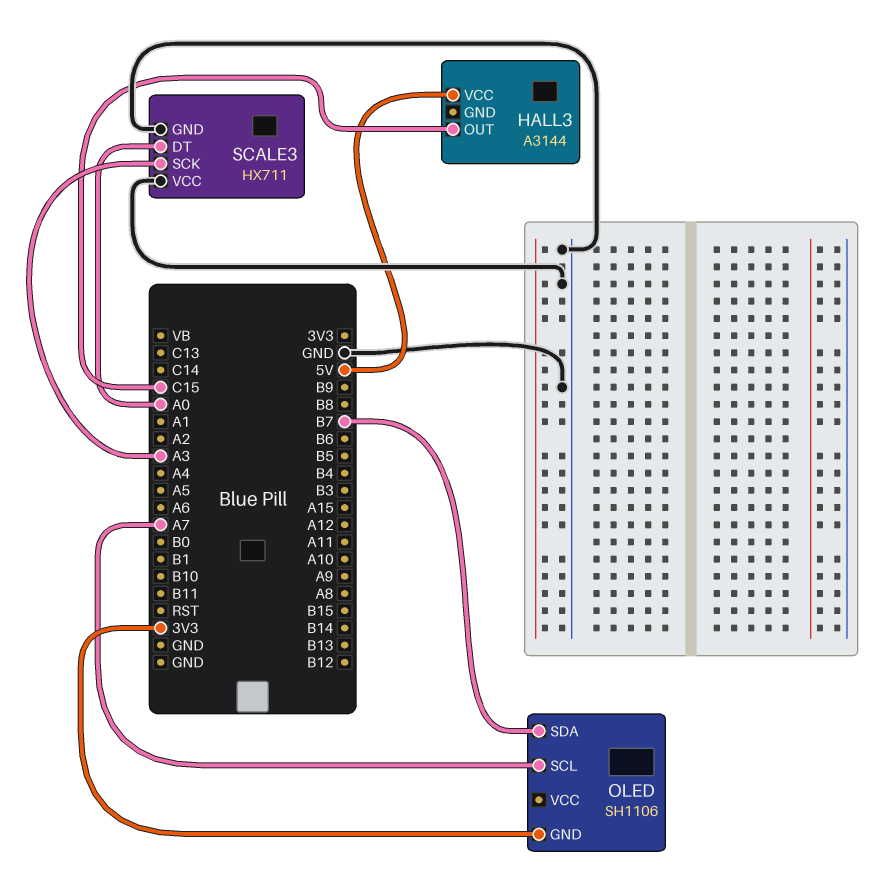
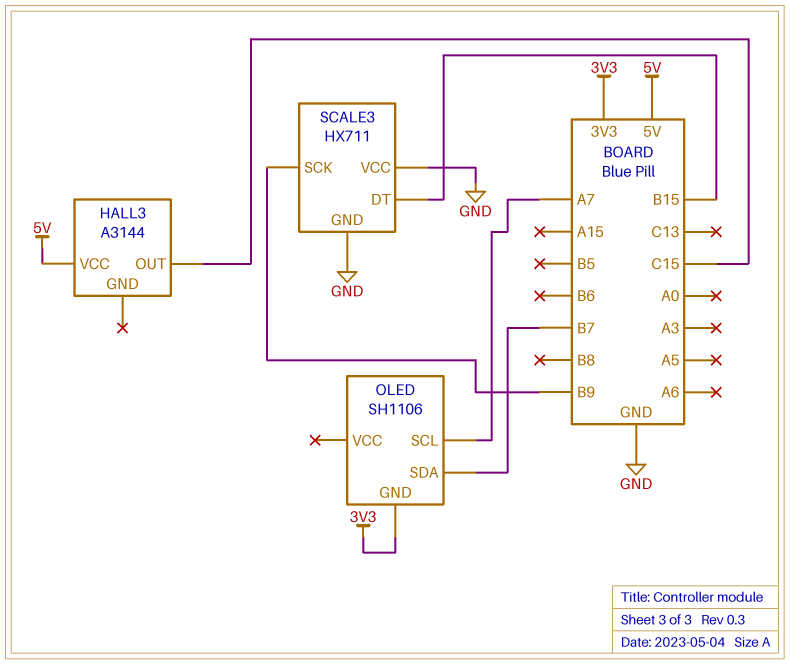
SCALE3 pin DT: A0 -> B15
SCALE3 pin SCK: A3 -> B9

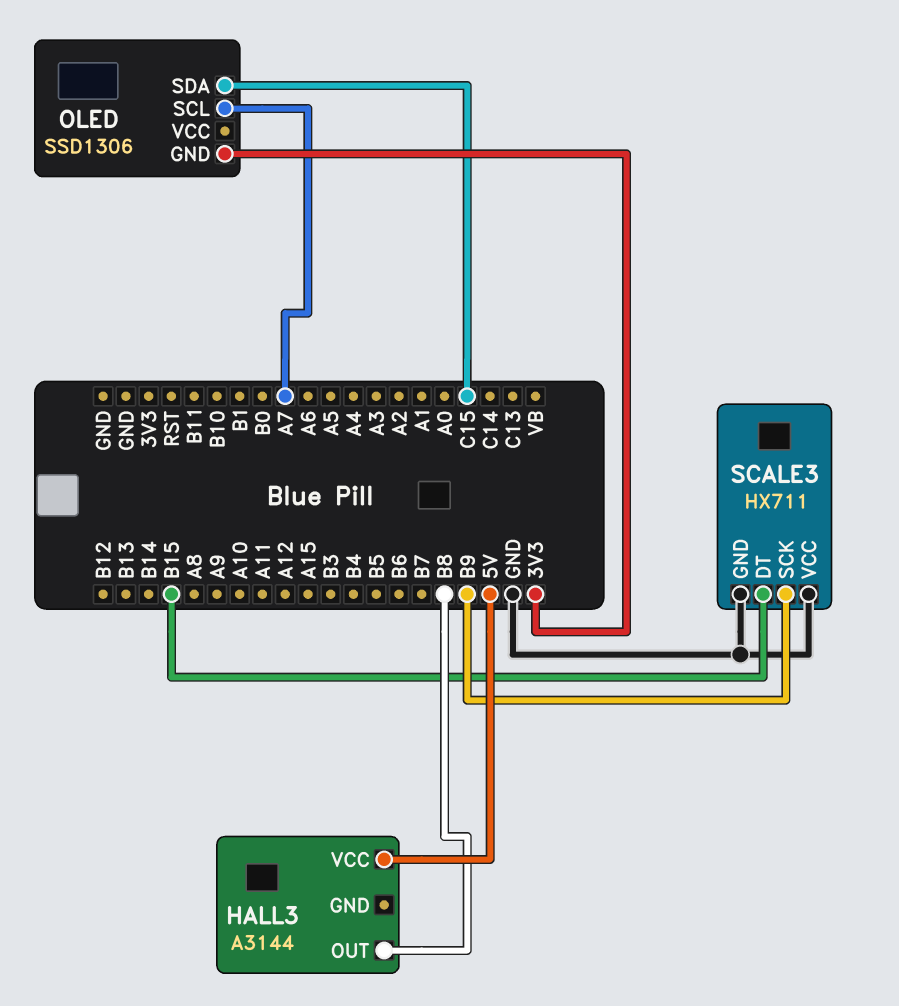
HALL3 pin OUT: C15 -> B8
OLED: SH1106 -> SSD1306
OLED pin SDA: B7 -> C15

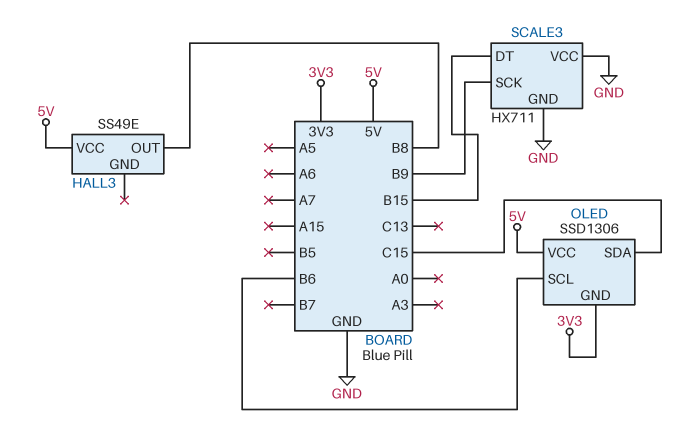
HALL3: A3144 -> SS49E
OLED pin SCL: A7 -> B6
OLED pin VCC: none -> 5V

